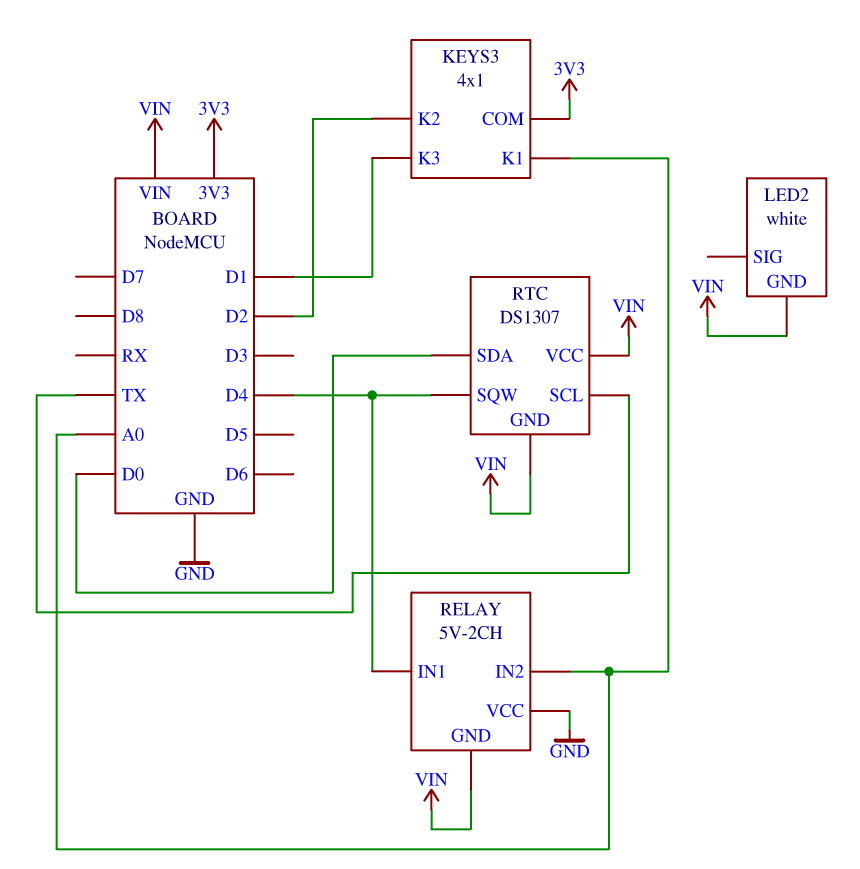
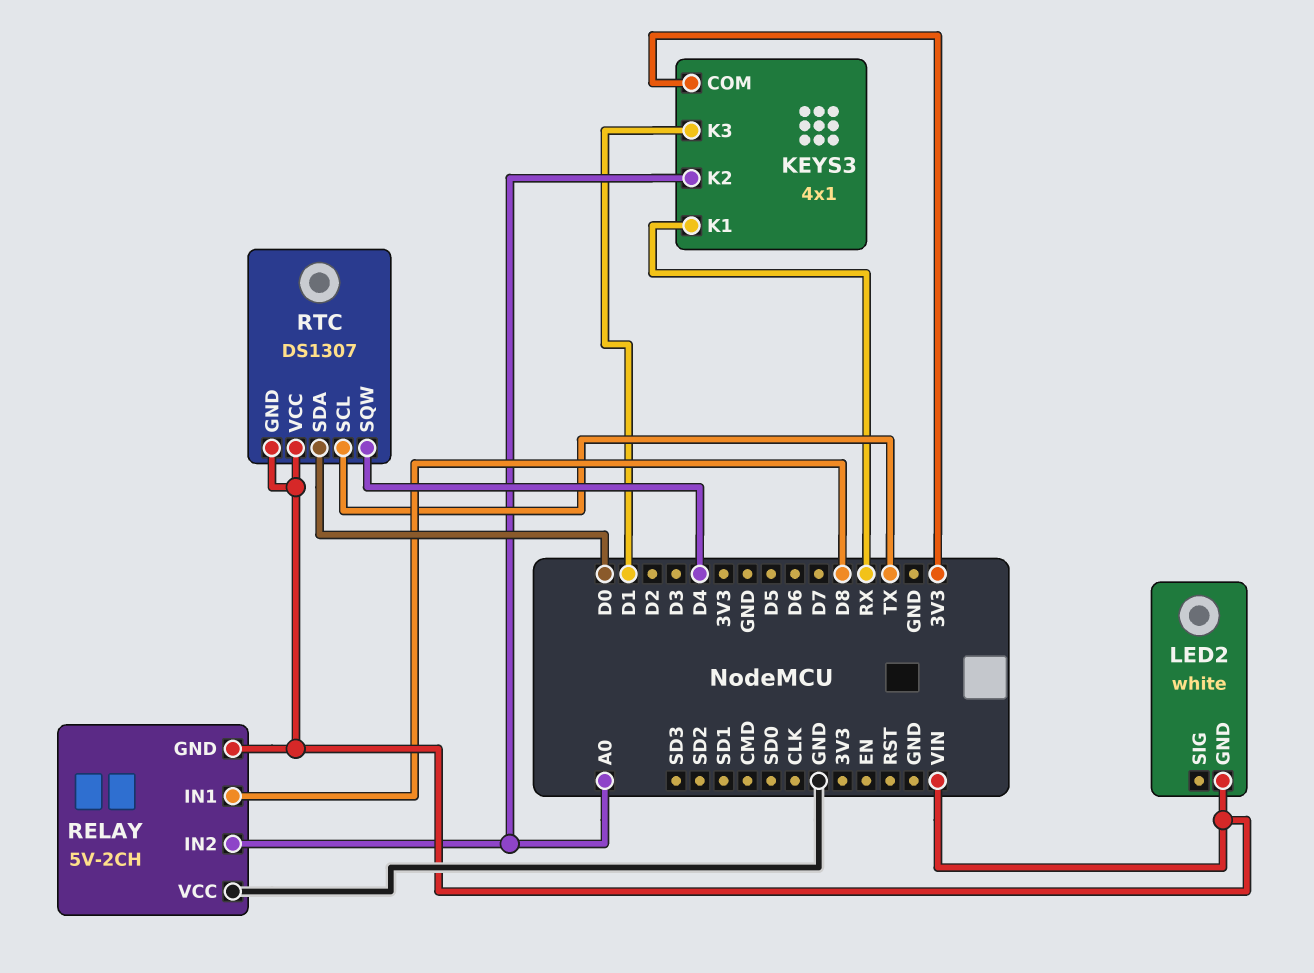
KEYS3 pin K1: A0 -> RX
KEYS3 pin K2: D2 -> A0
RELAY pin IN1: D4 -> D8

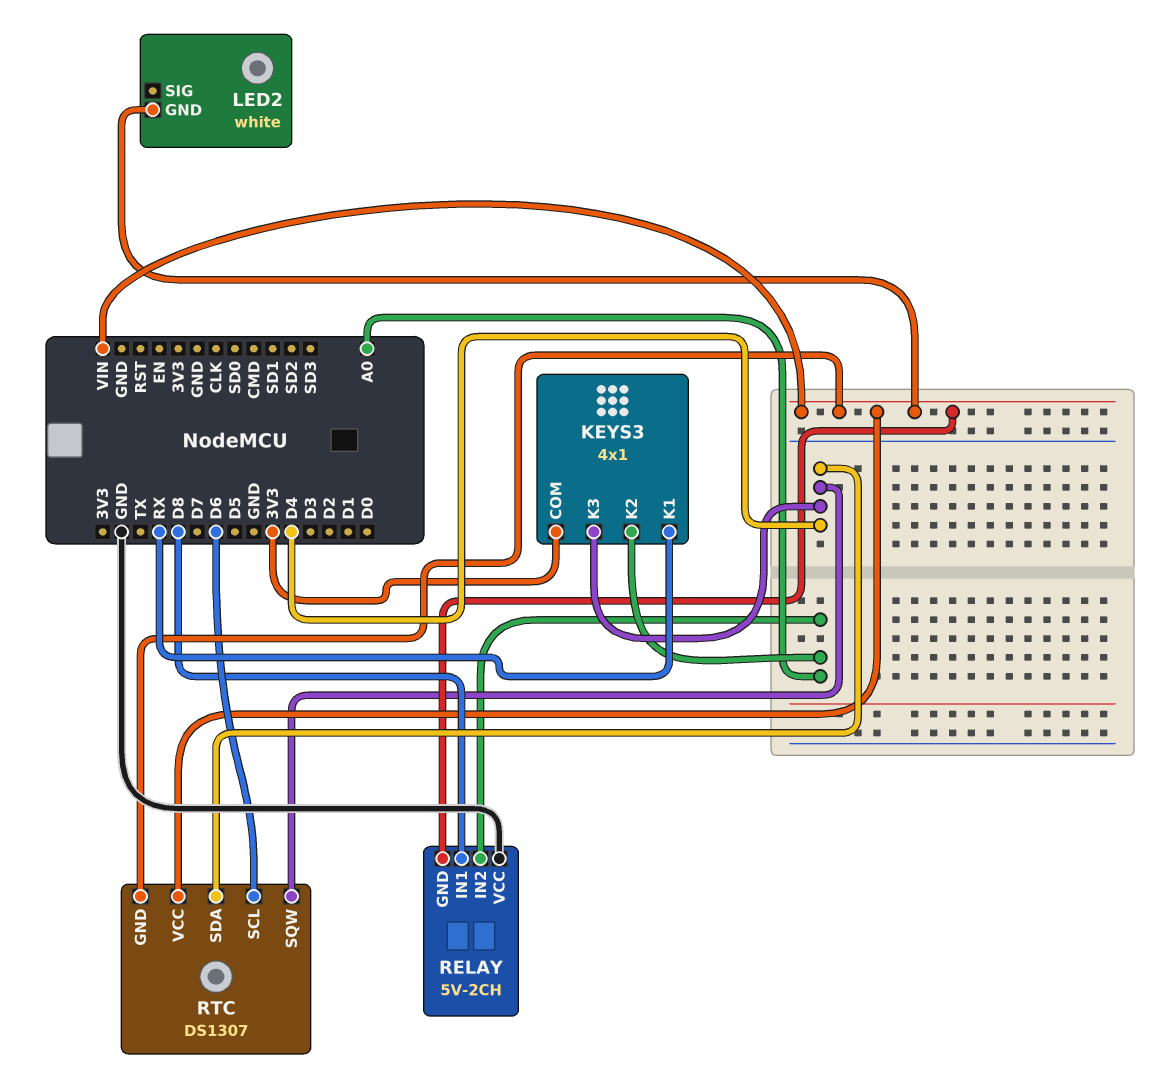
KEYS3 pin K3: D1 -> D4
RTC pin SCL: TX -> D6
RTC pin SDA: D0 -> D4

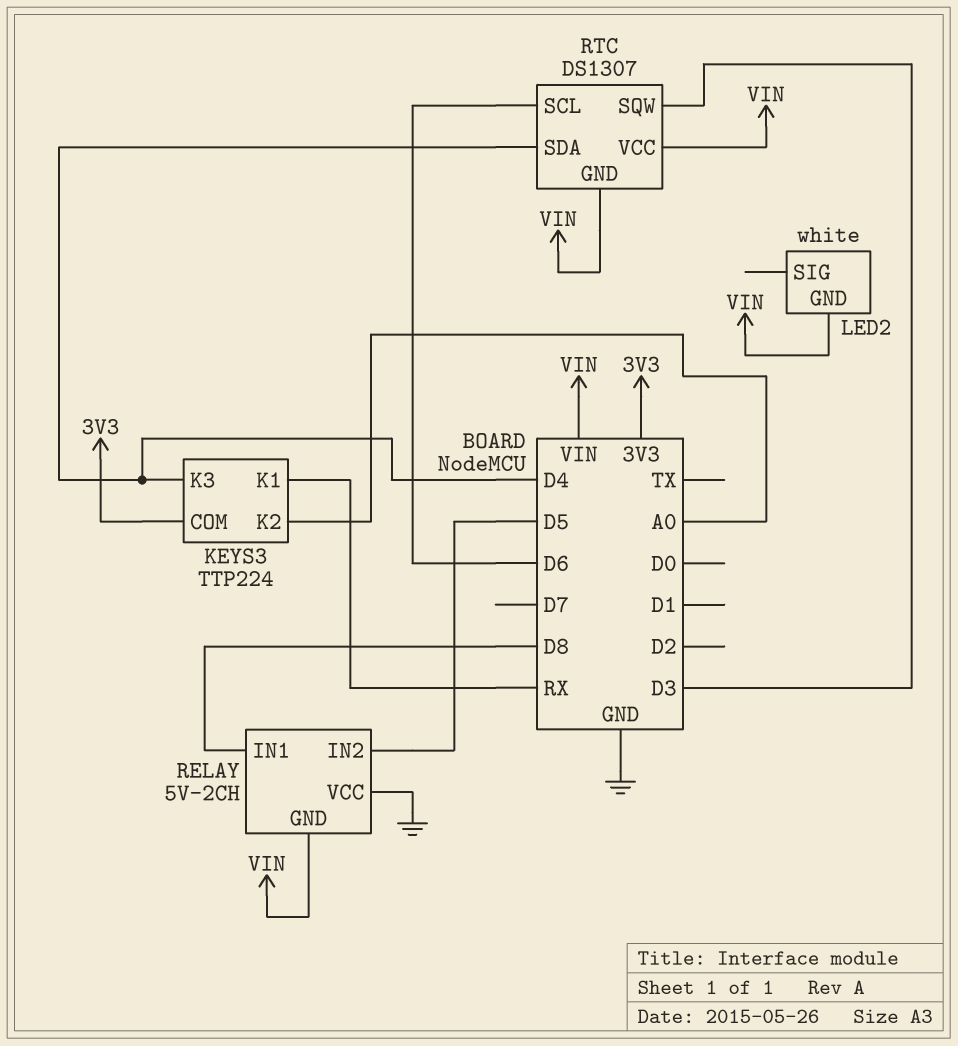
KEYS3: 4x1 -> TTP224
RELAY pin IN2: A0 -> D5
RTC pin SQW: D4 -> D3

